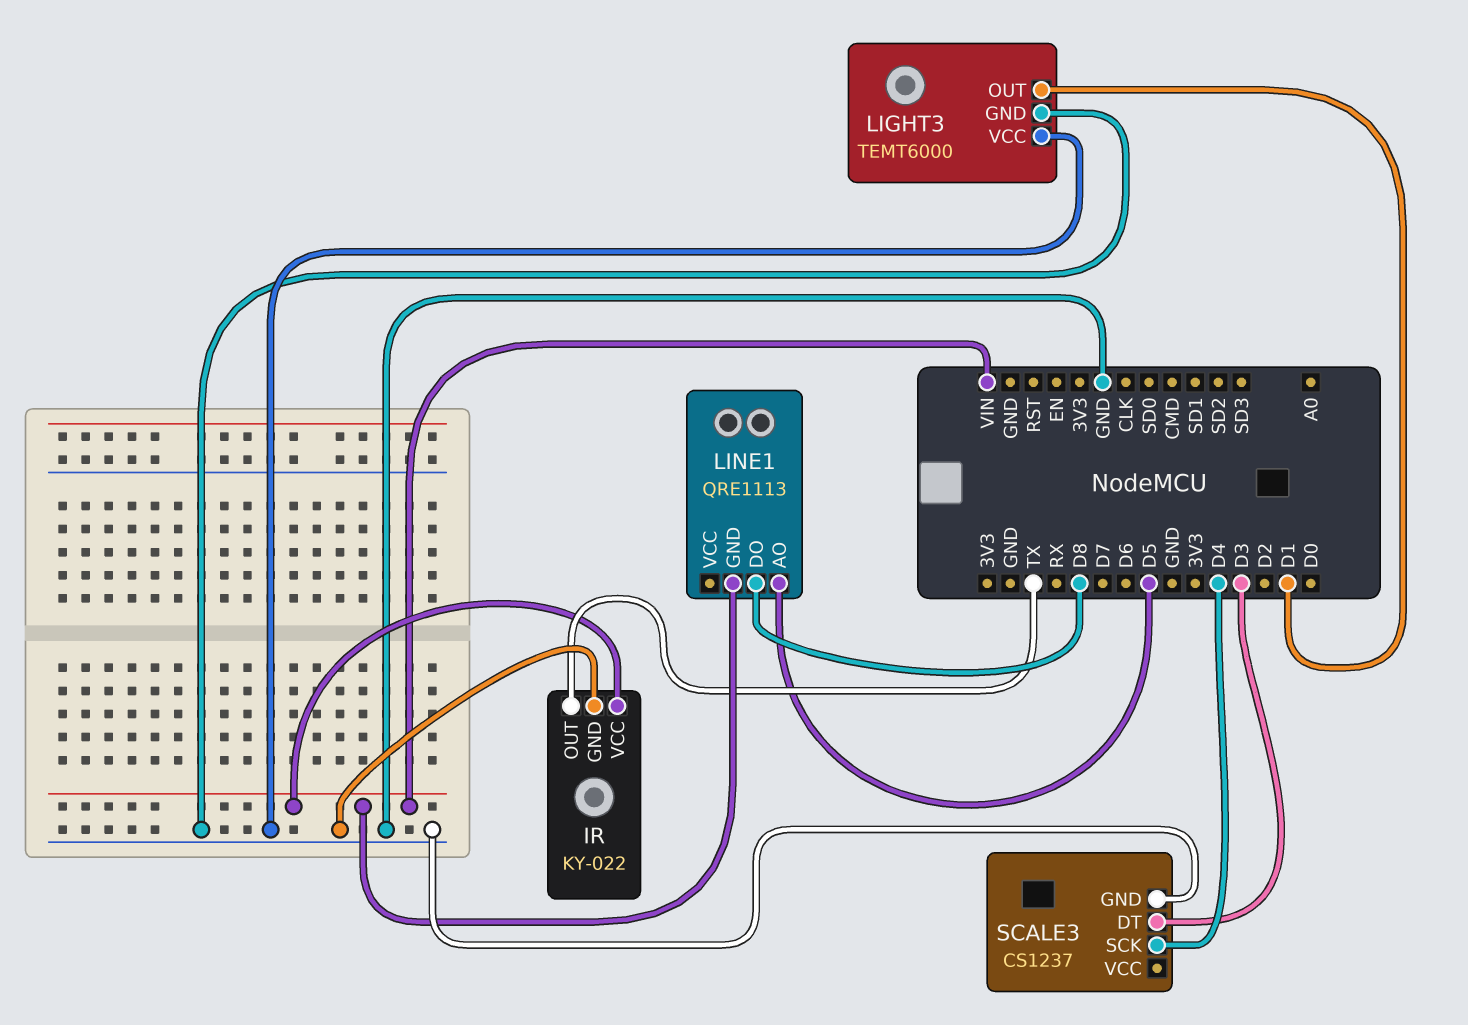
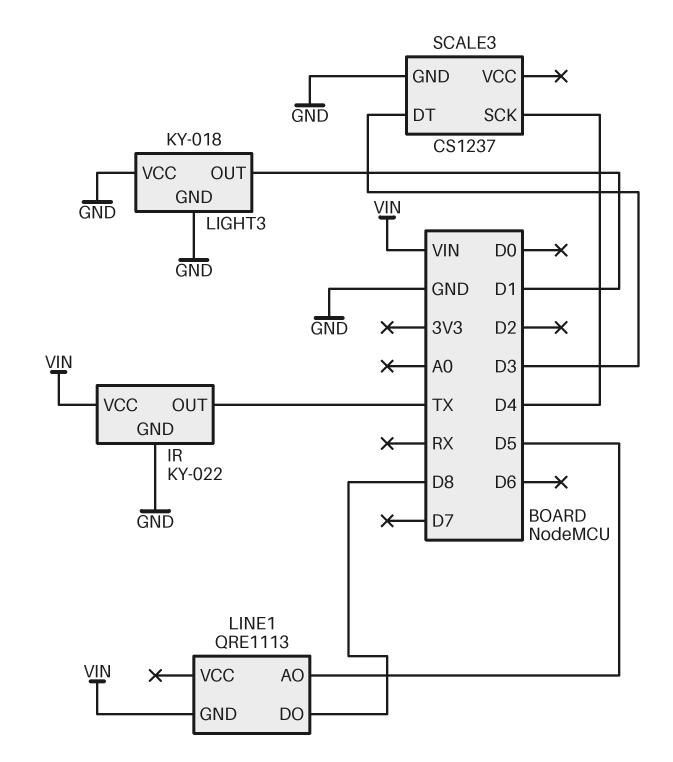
LIGHT3: TEMT6000 -> KY-018

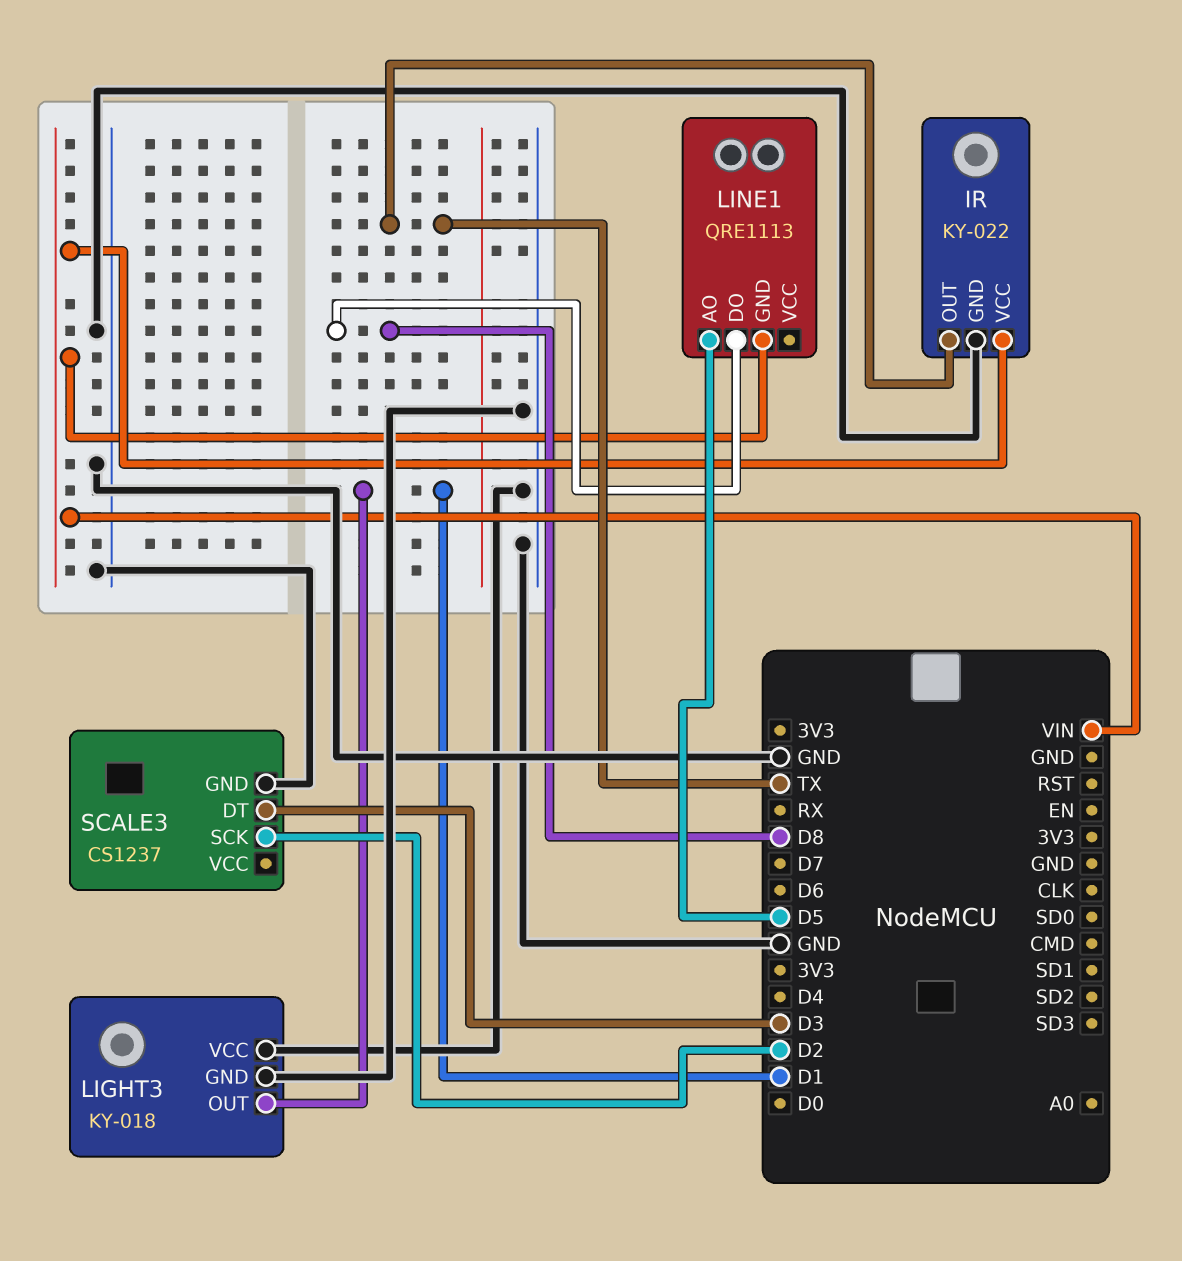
SCALE3 pin SCK: D4 -> D2

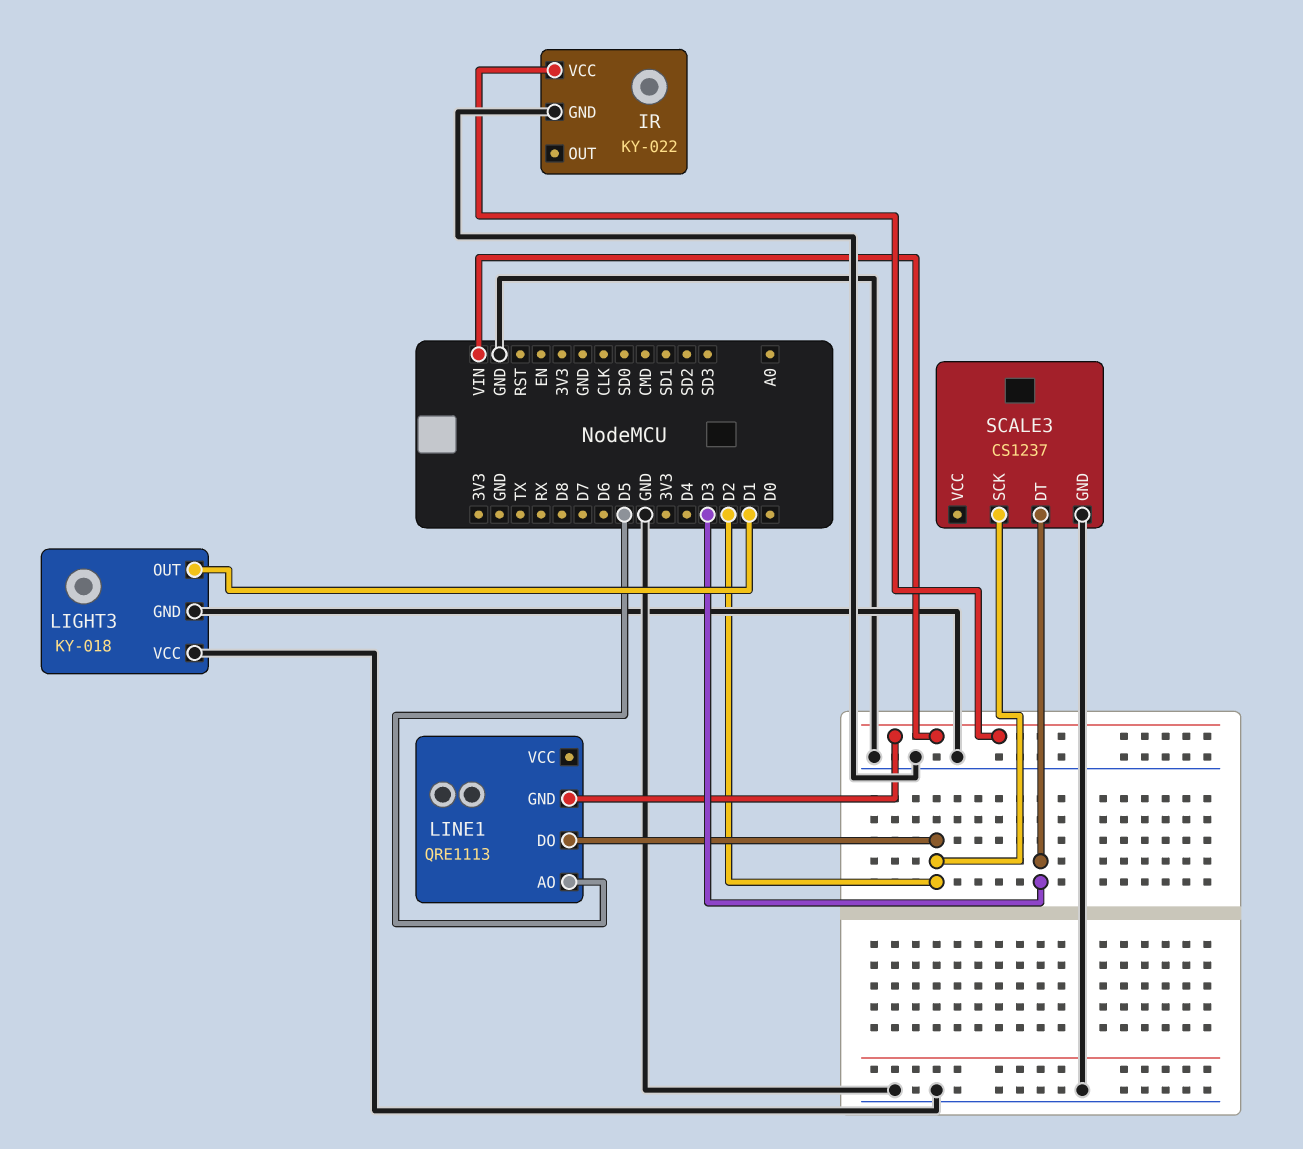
IR pin OUT: TX -> none
LINE1 pin DO: D8 -> D2

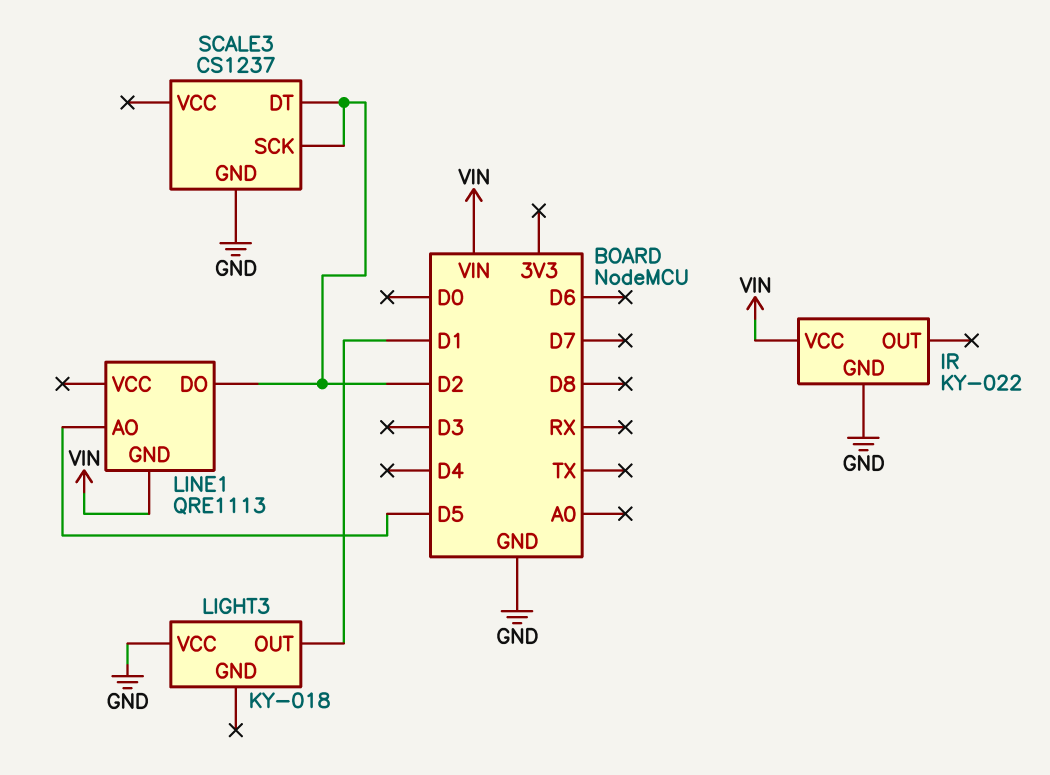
LIGHT3 pin GND: GND -> none
SCALE3 pin DT: D3 -> D2

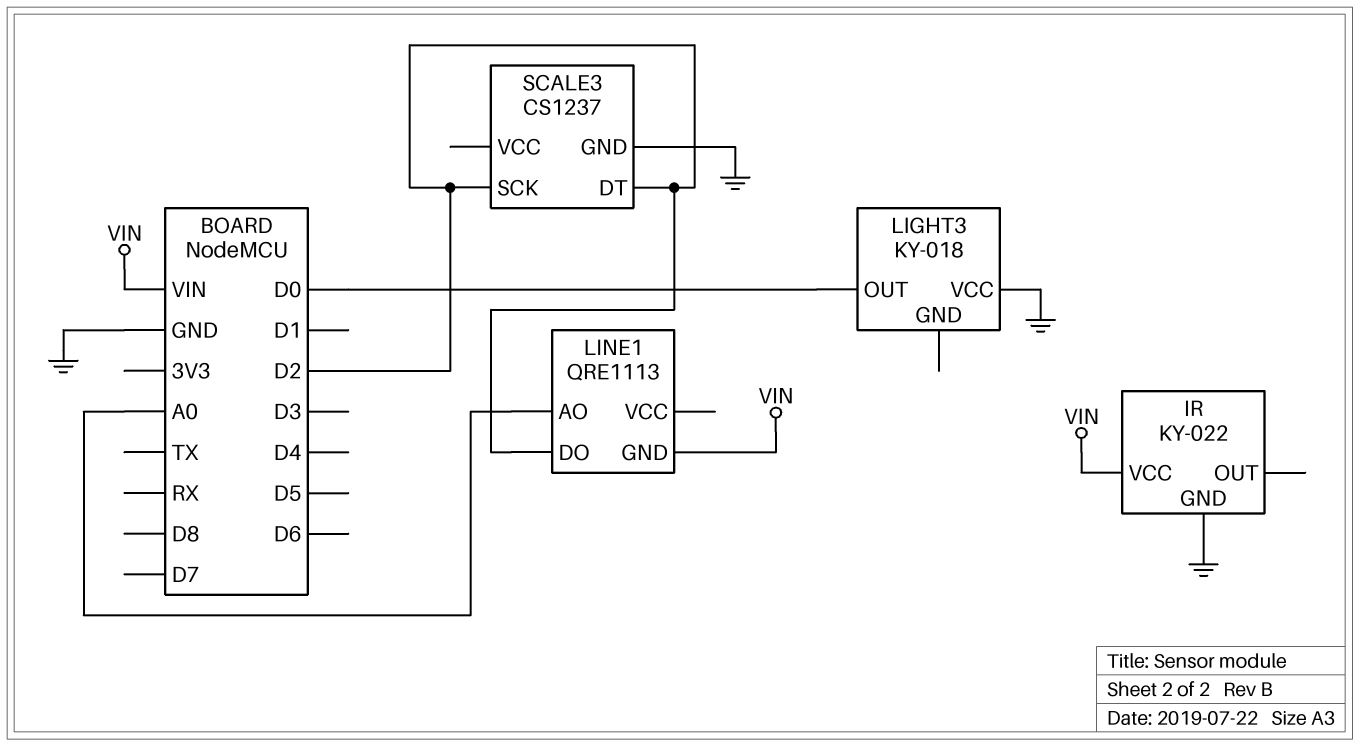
LIGHT3 pin OUT: D1 -> D0
LINE1 pin AO: D5 -> A0

